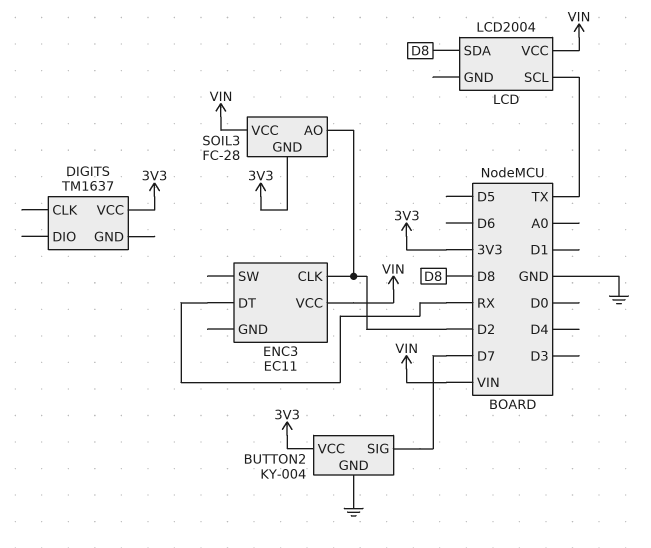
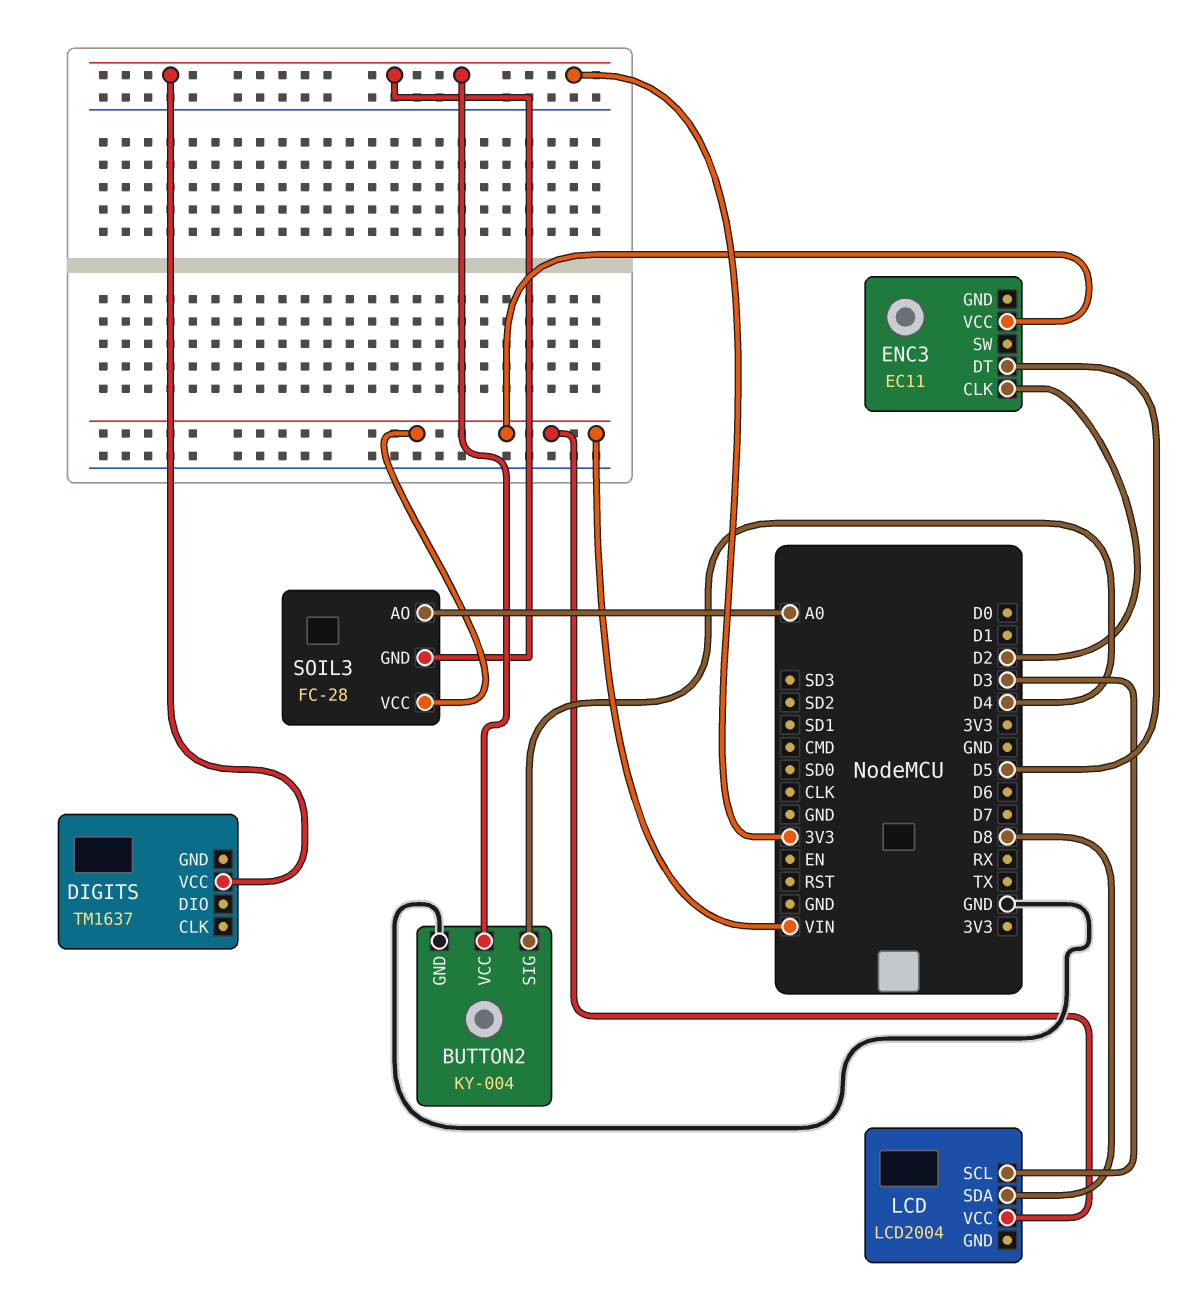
BUTTON2 pin SIG: D7 -> D4
ENC3 pin DT: RX -> D5
LCD pin SCL: TX -> D3
SOIL3 pin AO: D2 -> A0

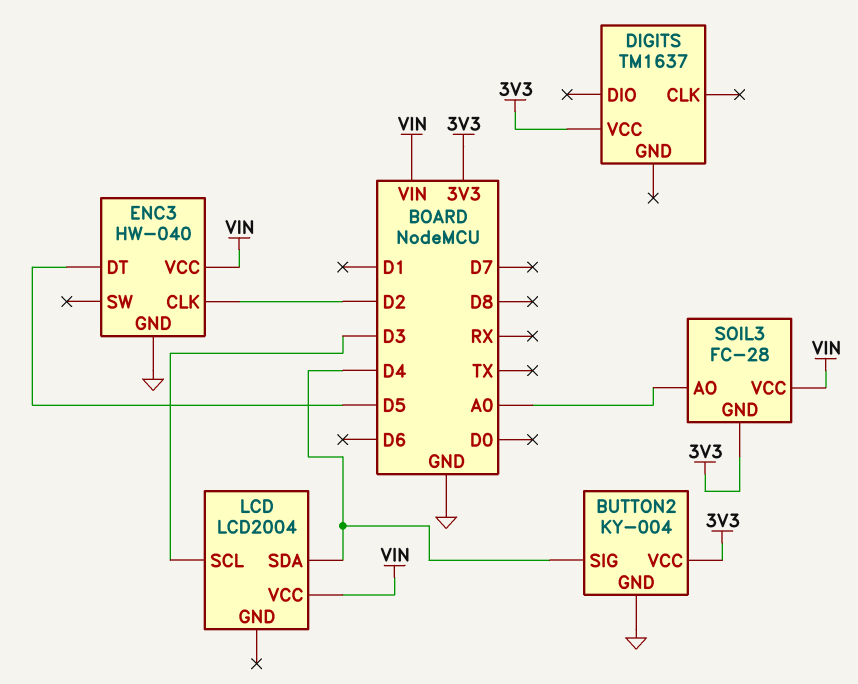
ENC3: EC11 -> HW-040
ENC3 pin GND: none -> GND
LCD pin SDA: D8 -> D4

